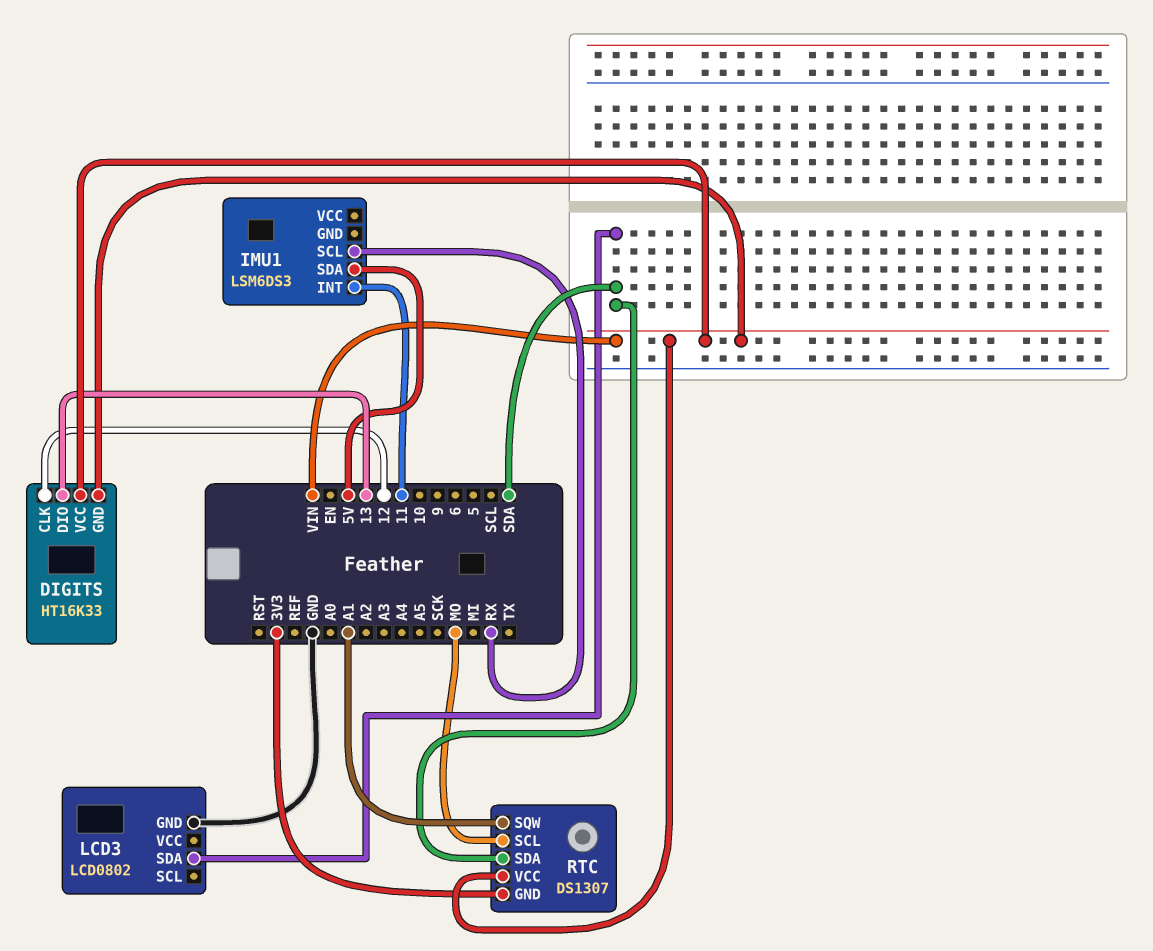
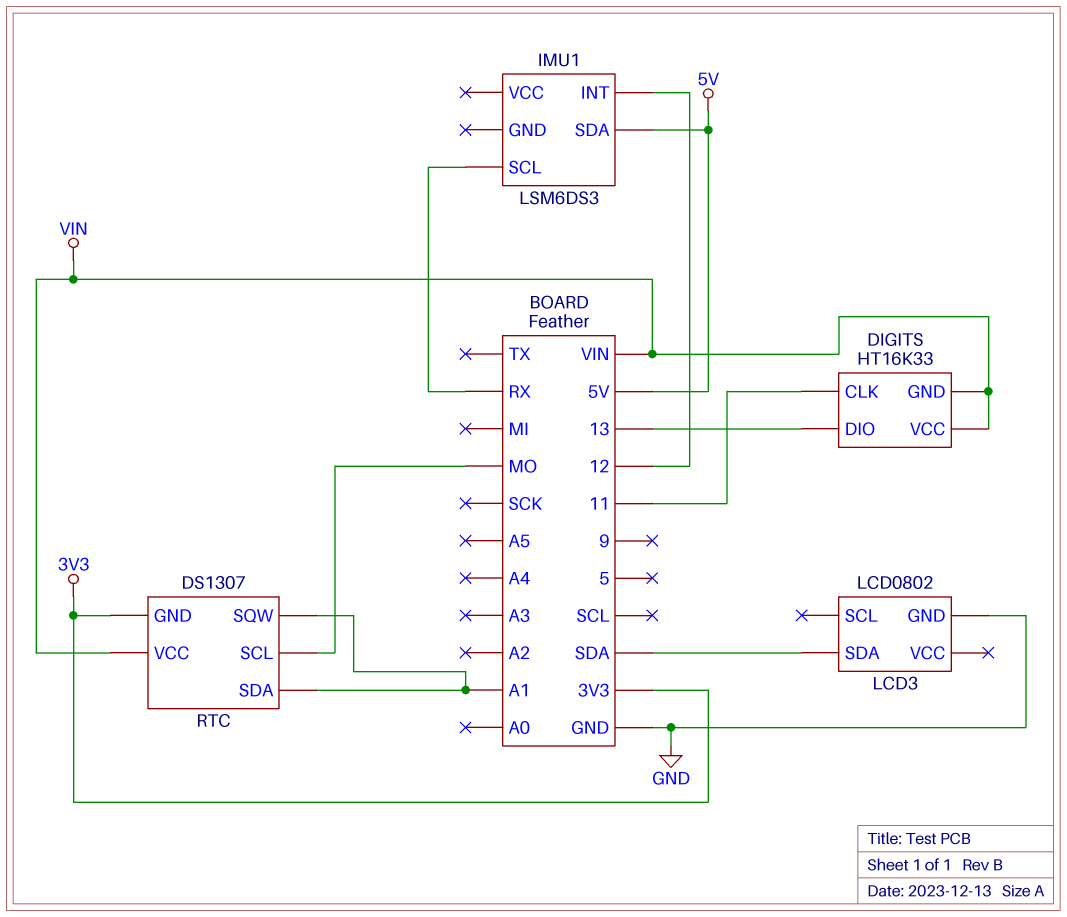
DIGITS pin CLK: 12 -> 11
IMU1 pin INT: 11 -> 12
RTC pin SDA: SDA -> A1

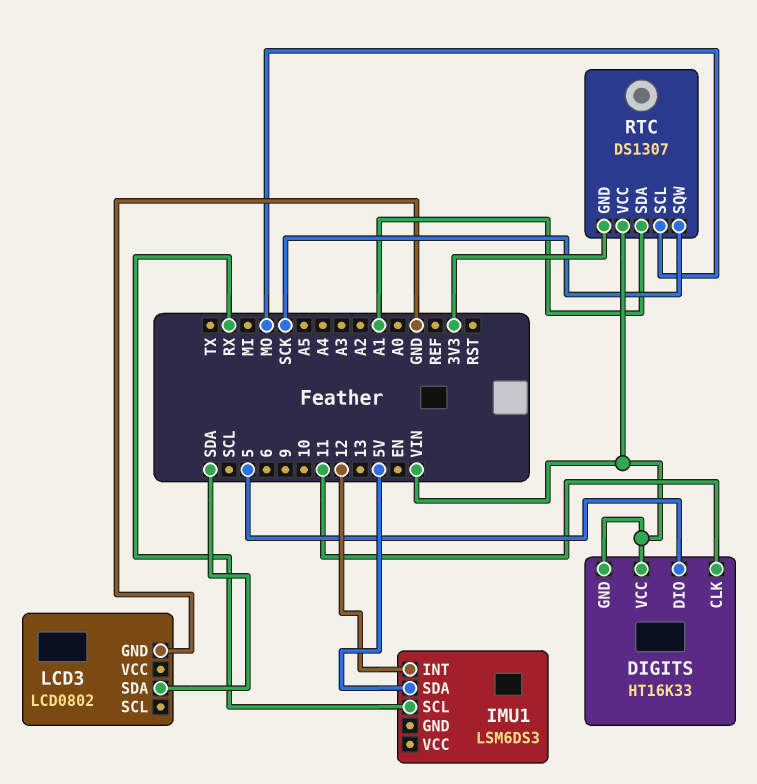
DIGITS pin DIO: 13 -> 5
RTC pin SQW: A1 -> SCK

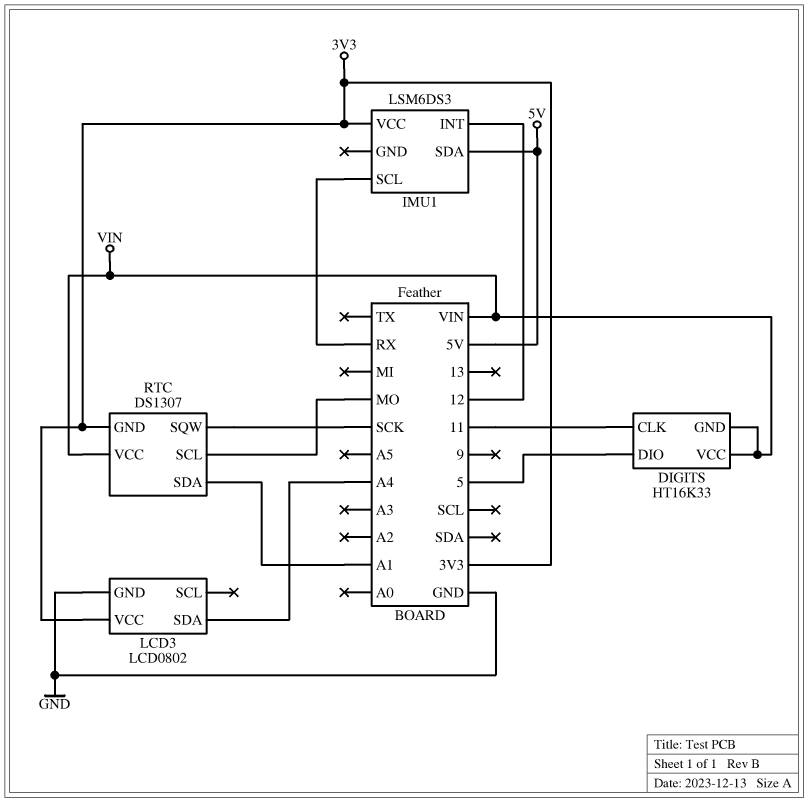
IMU1 pin VCC: none -> 3V3
LCD3 pin SDA: SDA -> A4
LCD3 pin VCC: none -> 3V3

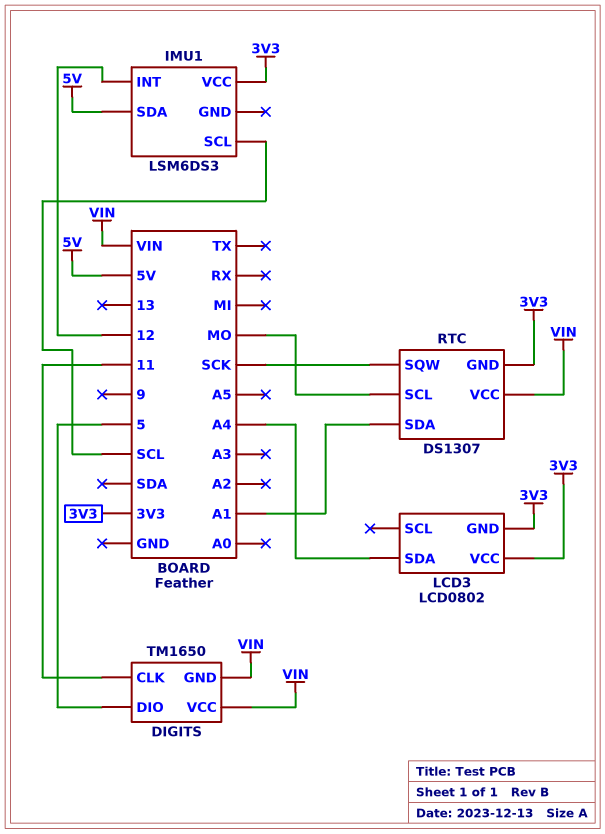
DIGITS: HT16K33 -> TM1650
IMU1 pin SCL: RX -> SCL
LCD3 pin GND: GND -> 3V3

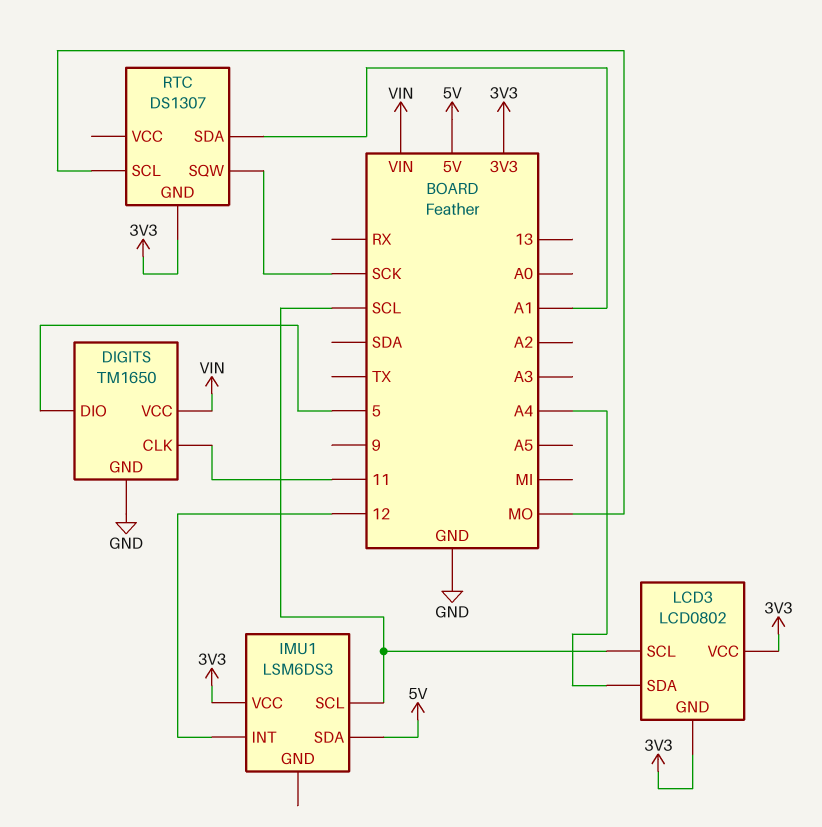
DIGITS pin GND: VIN -> GND
LCD3 pin SCL: none -> SCL
RTC pin VCC: VIN -> none

